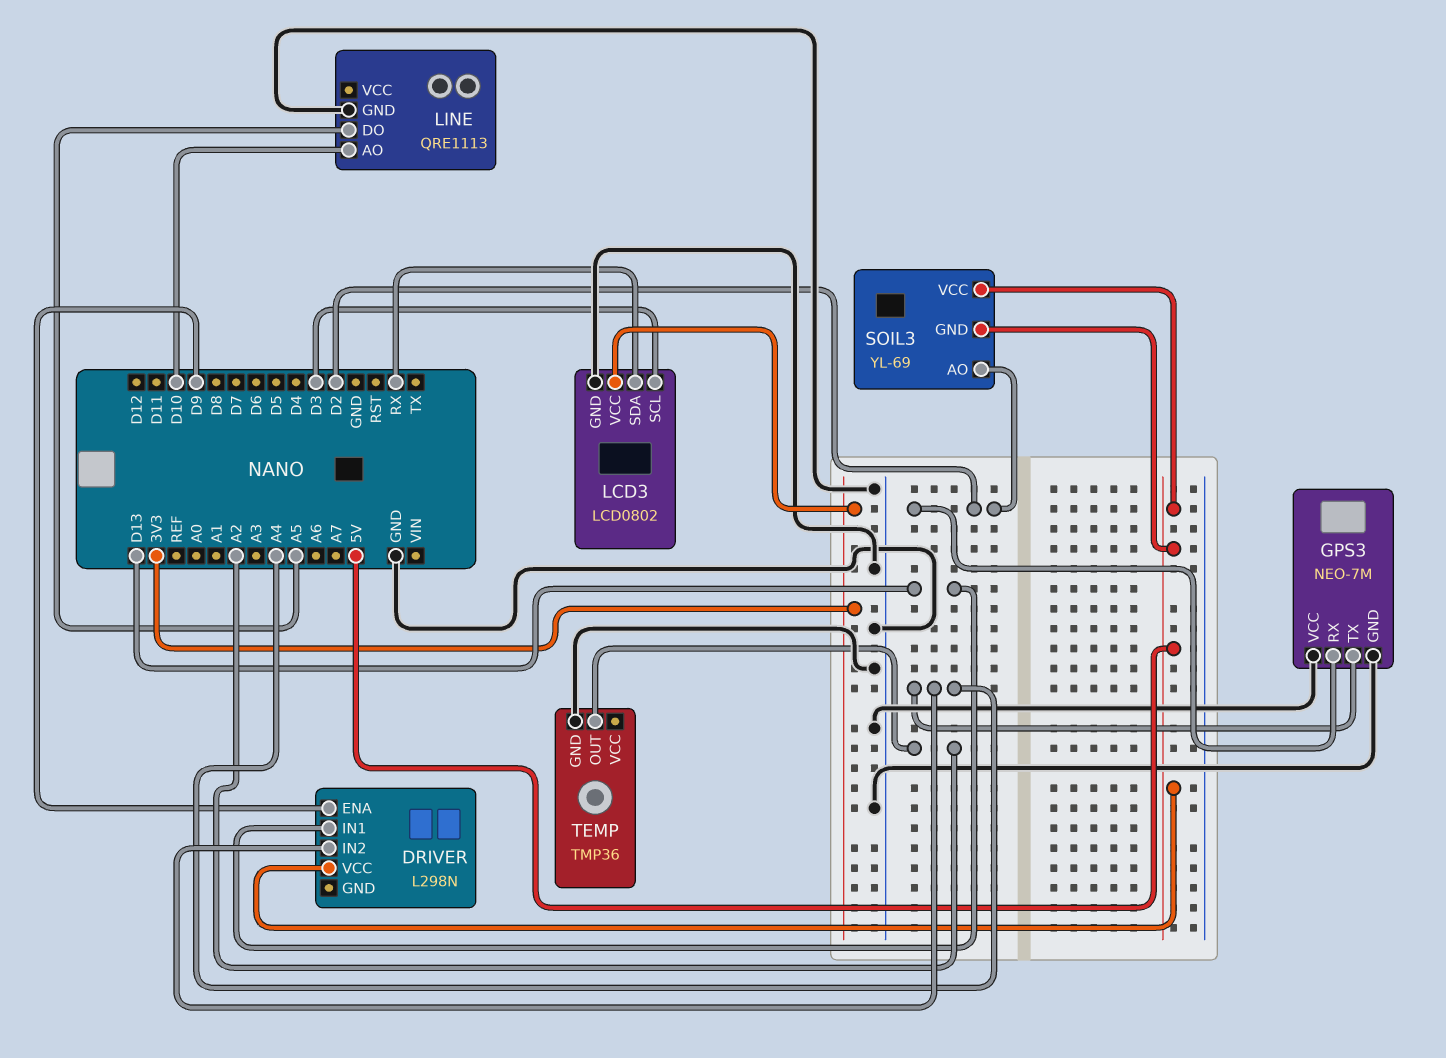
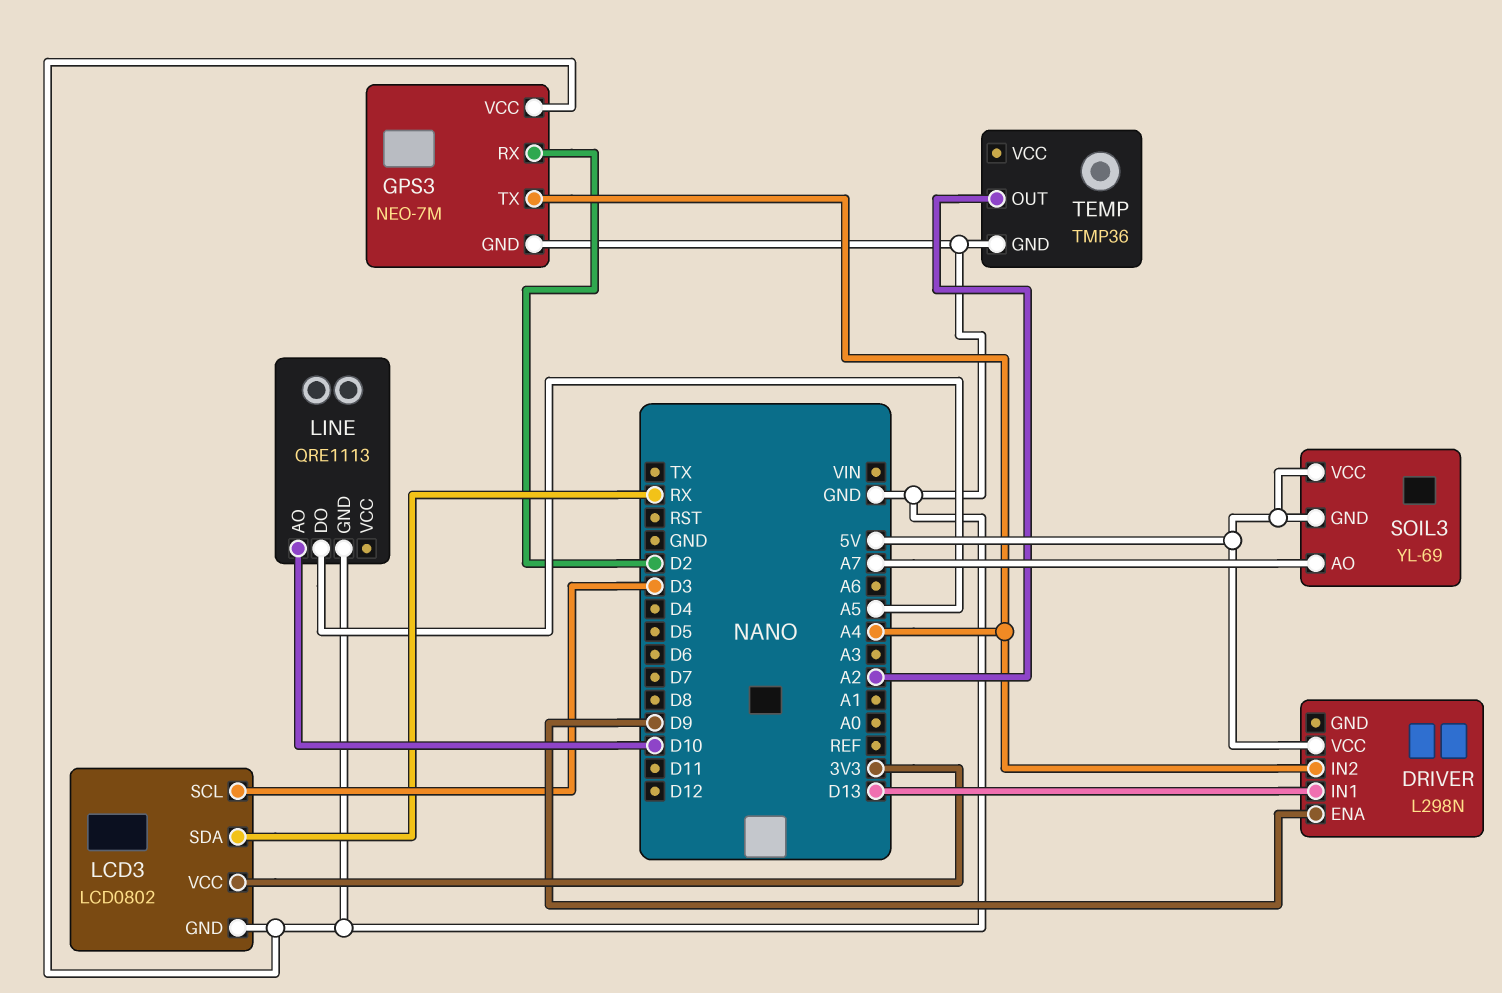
SOIL3 pin AO: D2 -> A7

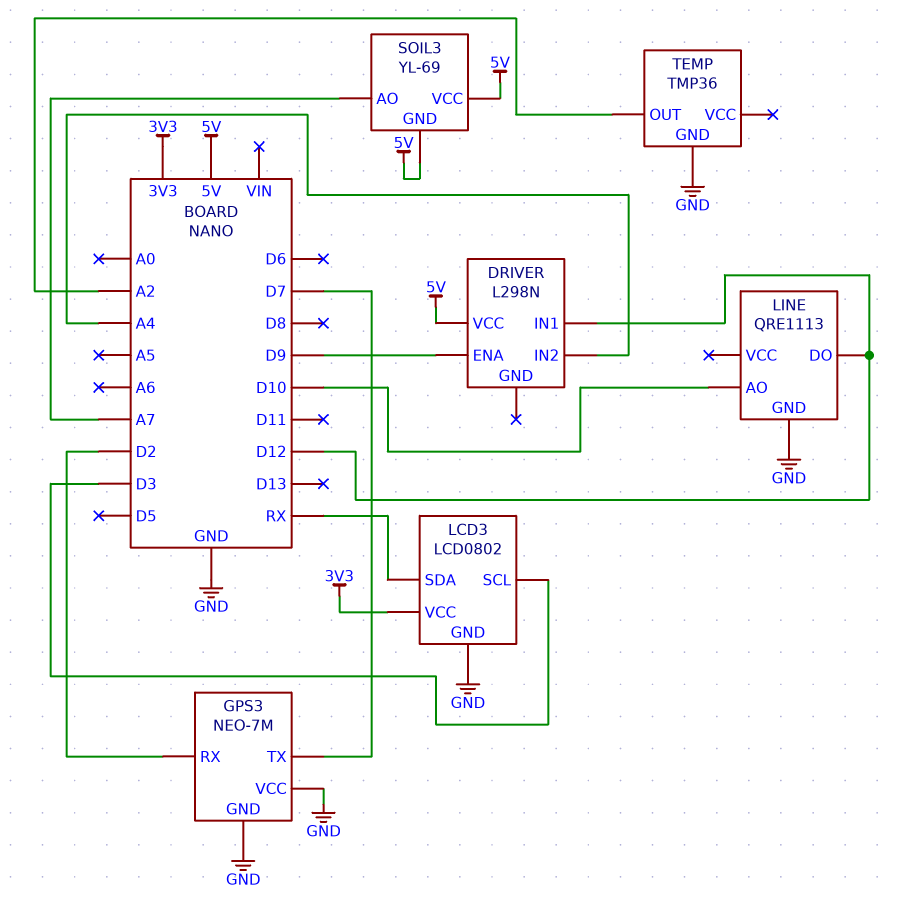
DRIVER pin IN1: D13 -> D12
GPS3 pin TX: A4 -> D7
LINE pin DO: A5 -> D12

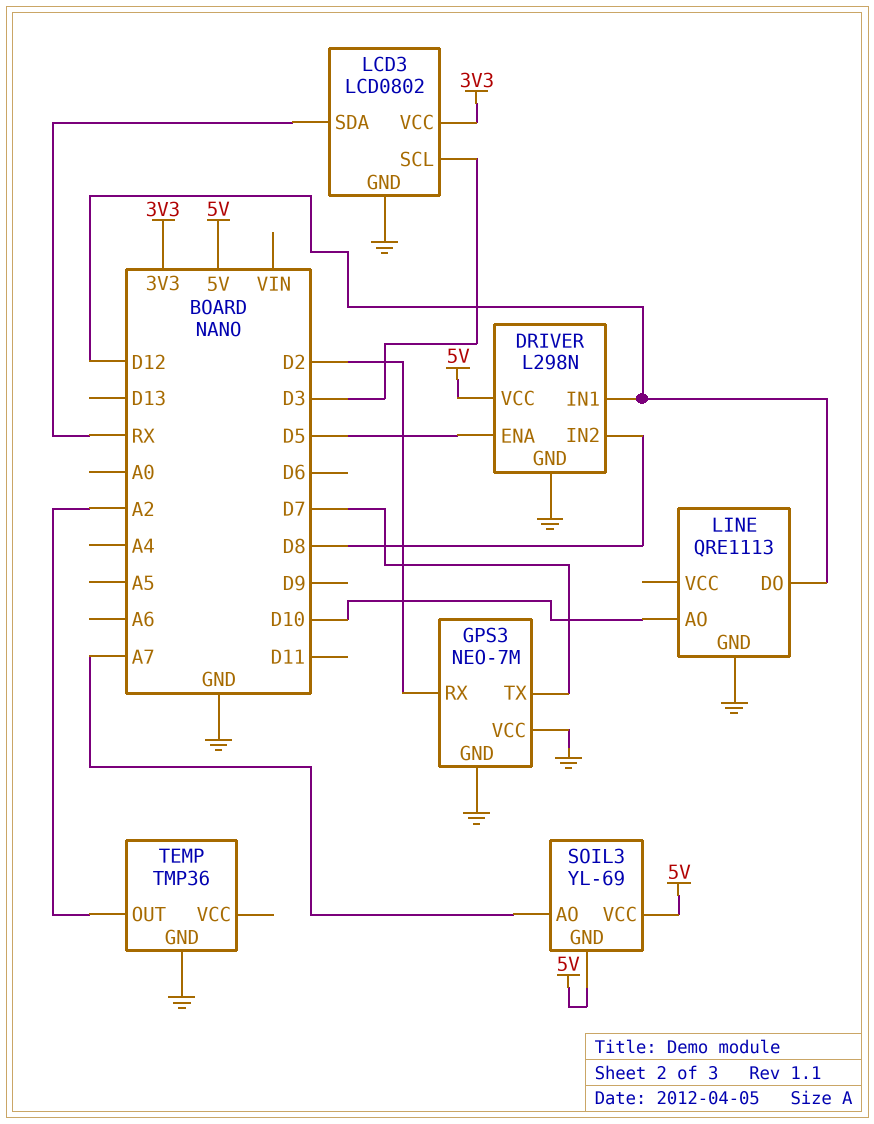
DRIVER pin ENA: D9 -> D5
DRIVER pin GND: none -> GND
DRIVER pin IN2: A4 -> D8

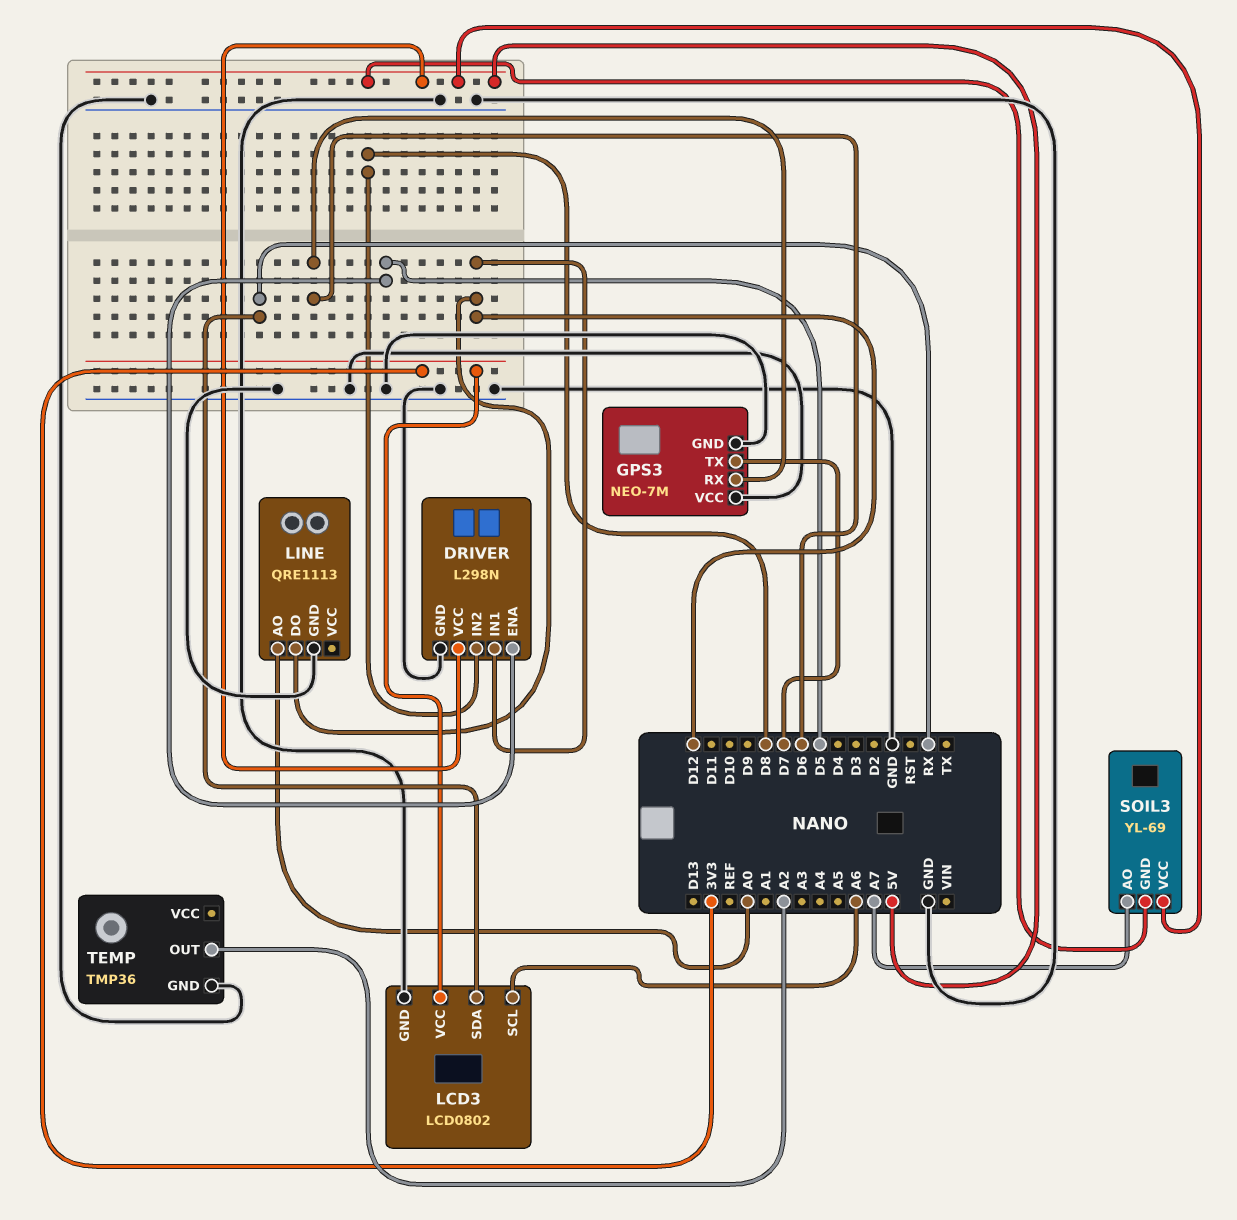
GPS3 pin RX: D2 -> D6
LCD3 pin SCL: D3 -> A6
LINE pin AO: D10 -> A0

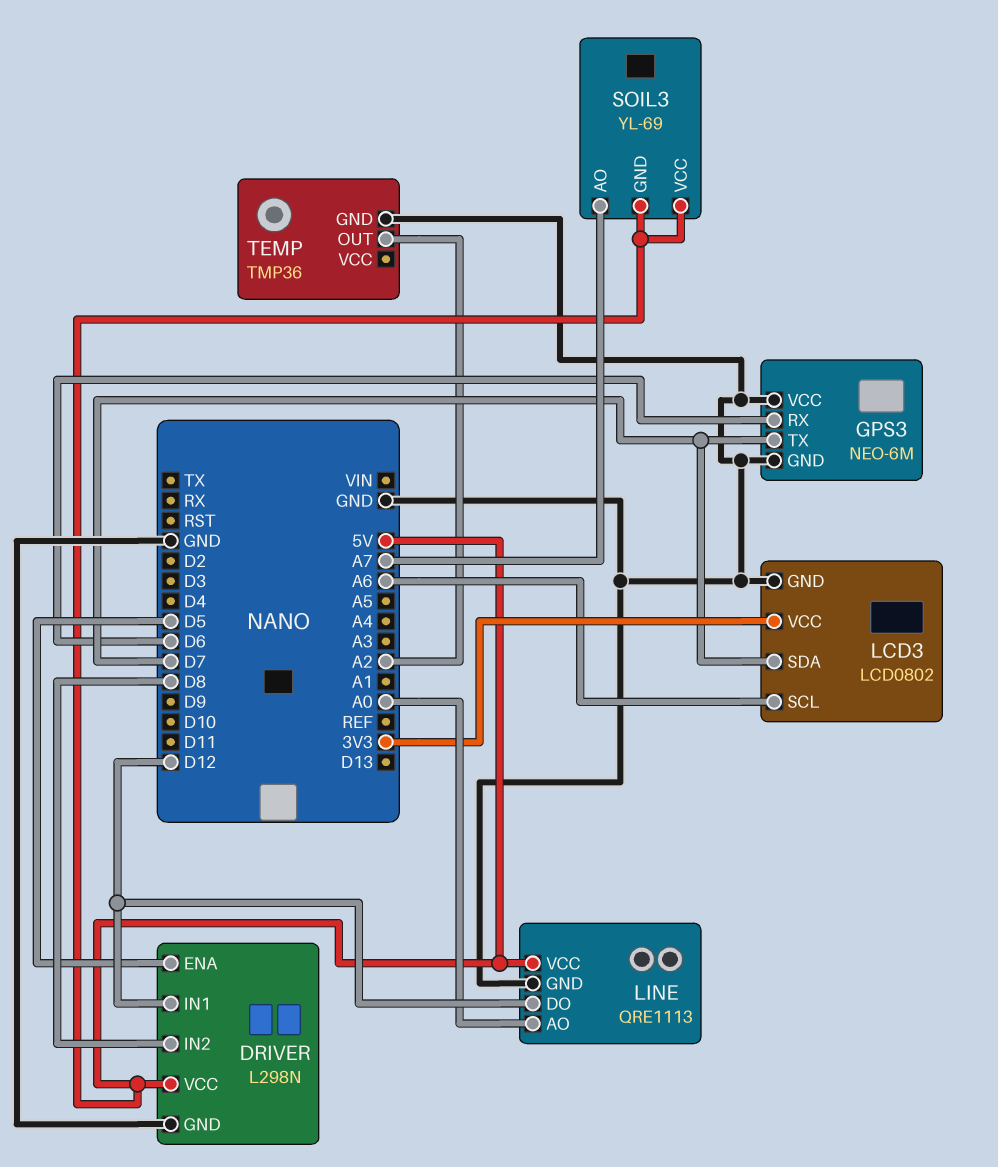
GPS3: NEO-7M -> NEO-6M
LCD3 pin SDA: RX -> D7
LINE pin VCC: none -> 5V

